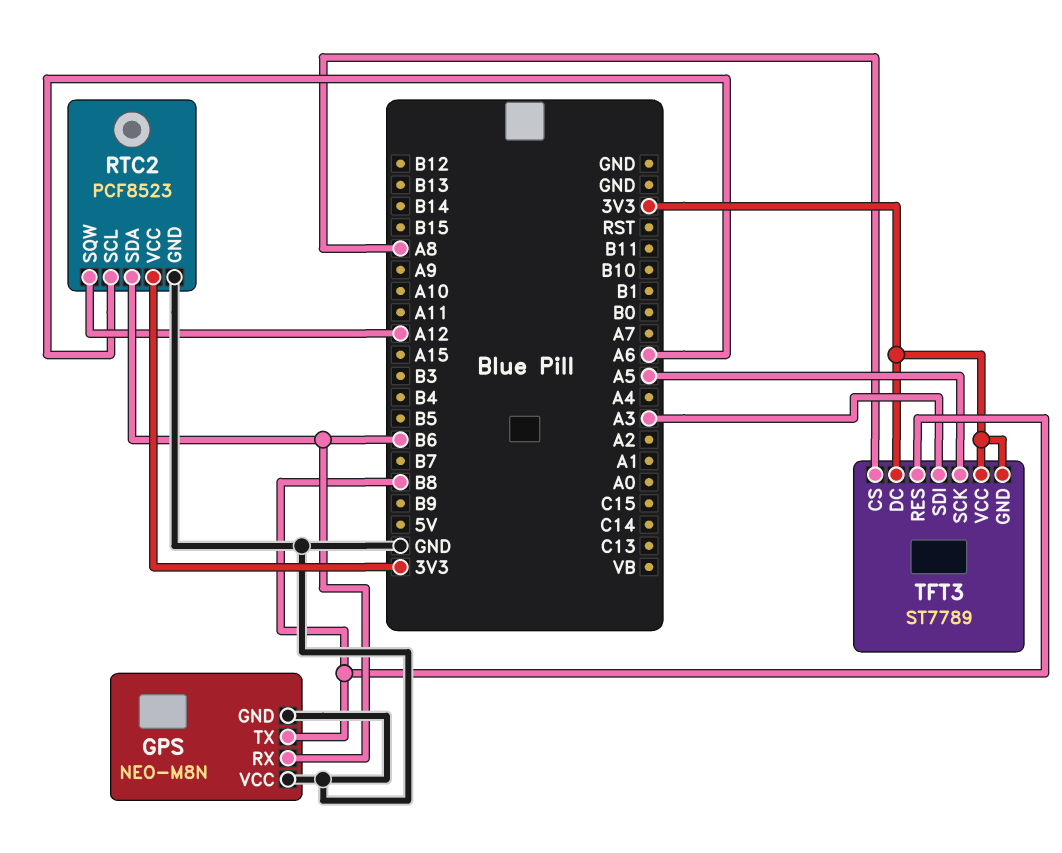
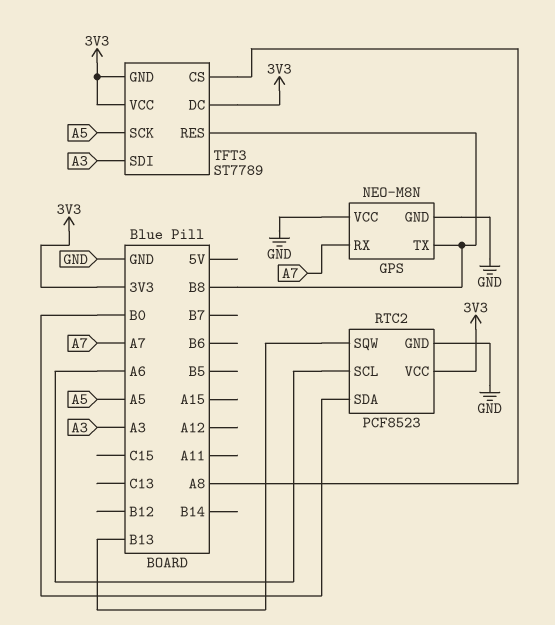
GPS pin RX: B6 -> A7
RTC2 pin SDA: B6 -> B0
RTC2 pin SQW: A12 -> B13

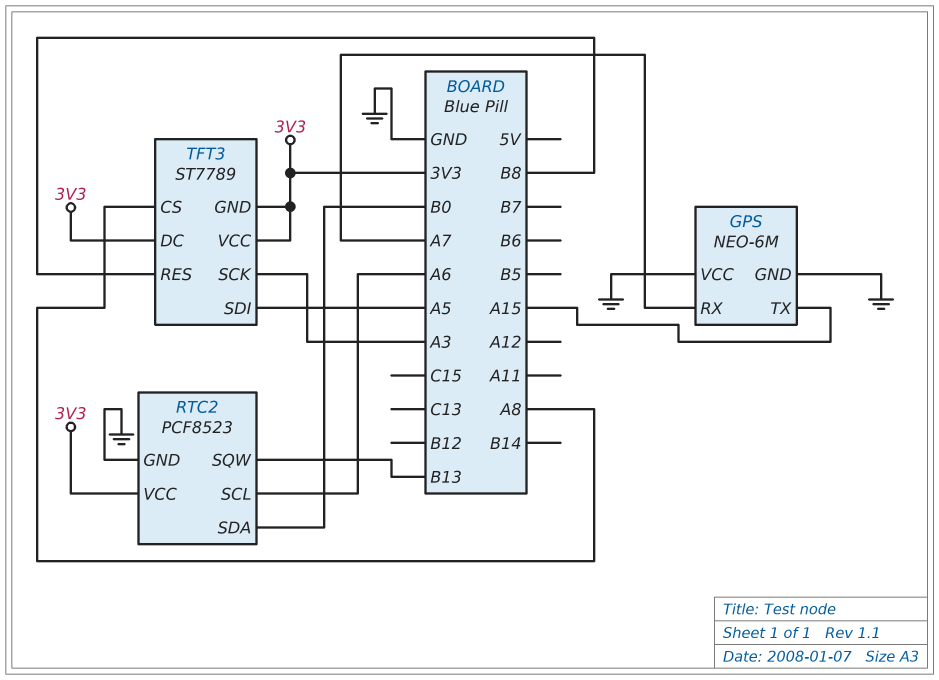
GPS: NEO-M8N -> NEO-6M
GPS pin TX: B8 -> A15
TFT3 pin SCK: A5 -> A3
TFT3 pin SDI: A3 -> A5

